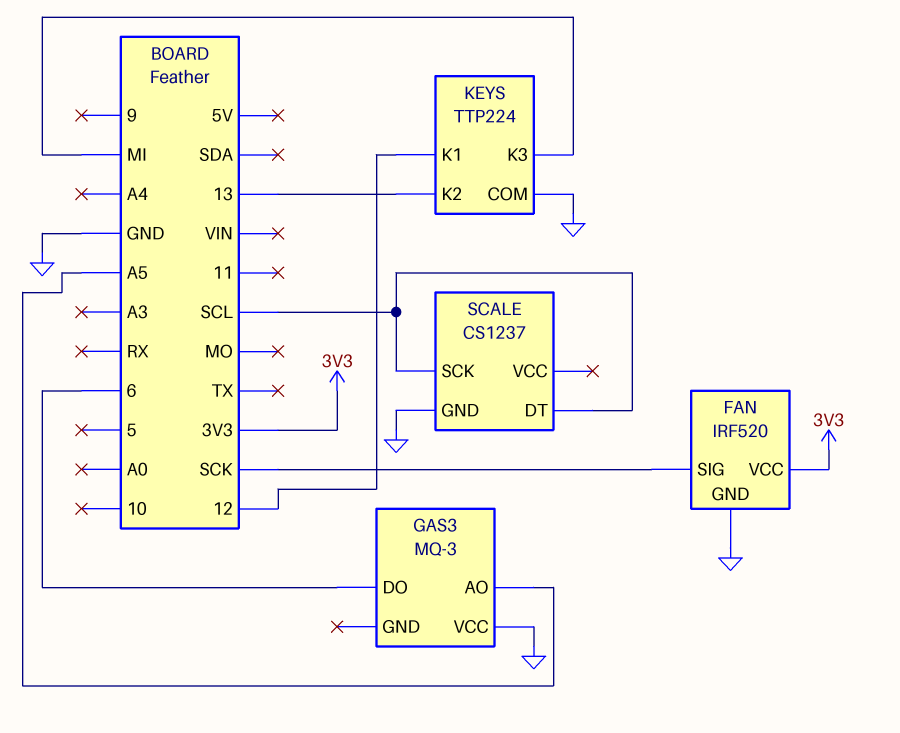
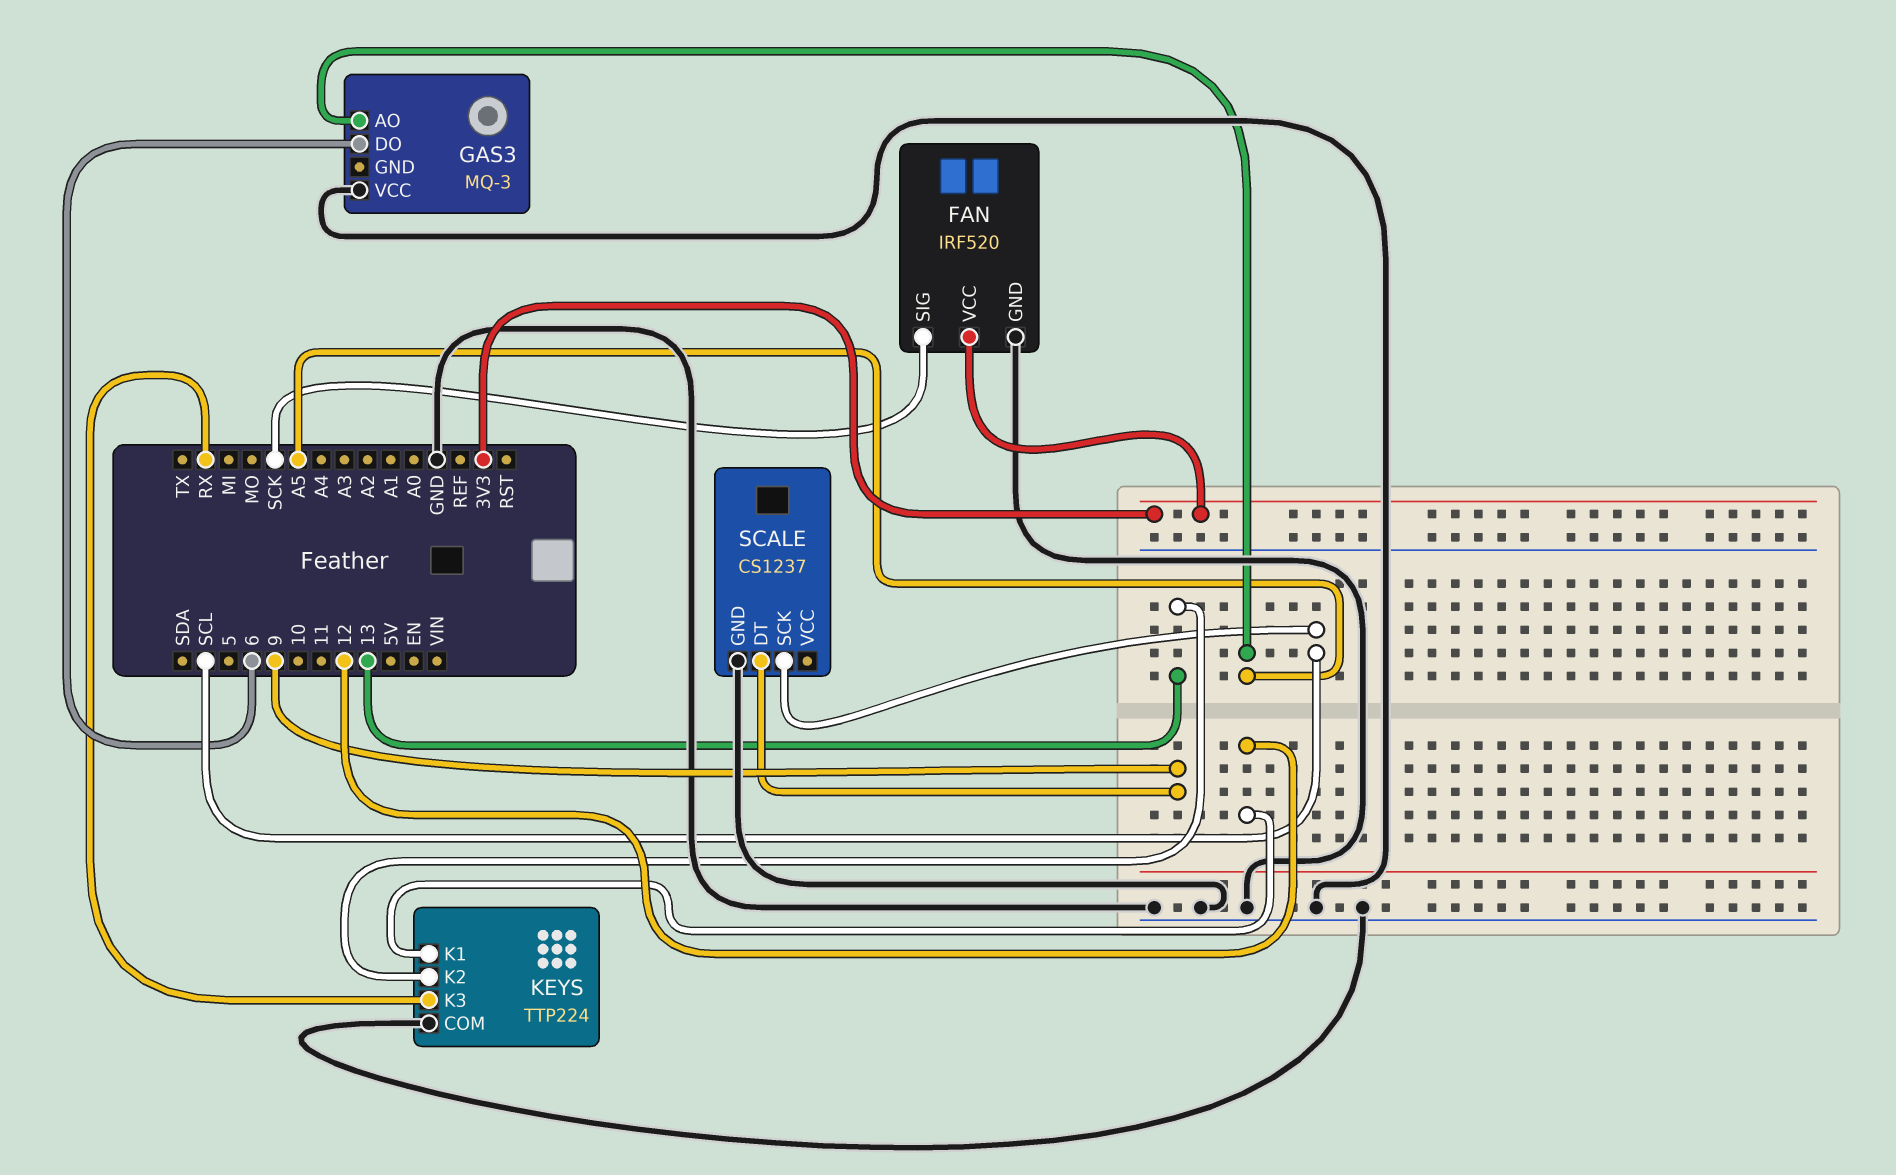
KEYS pin K3: MI -> RX
SCALE pin DT: SCL -> 9

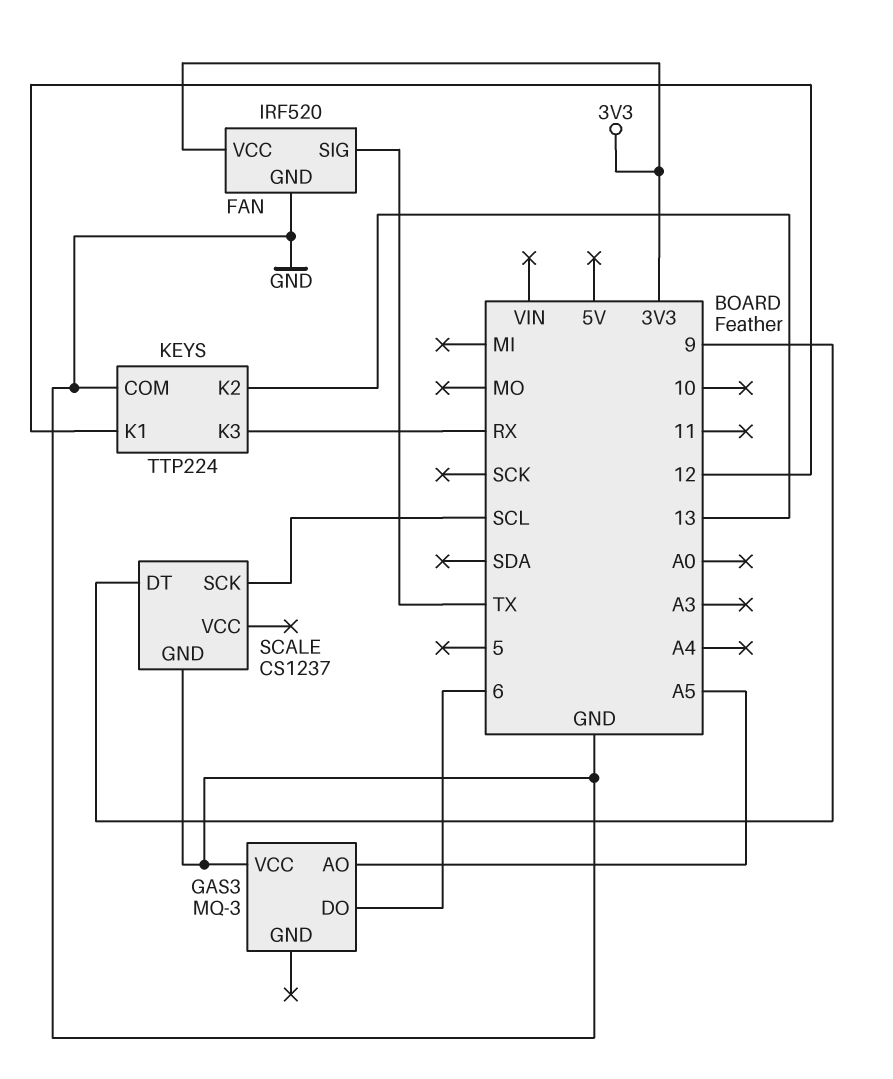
FAN pin SIG: SCK -> TX

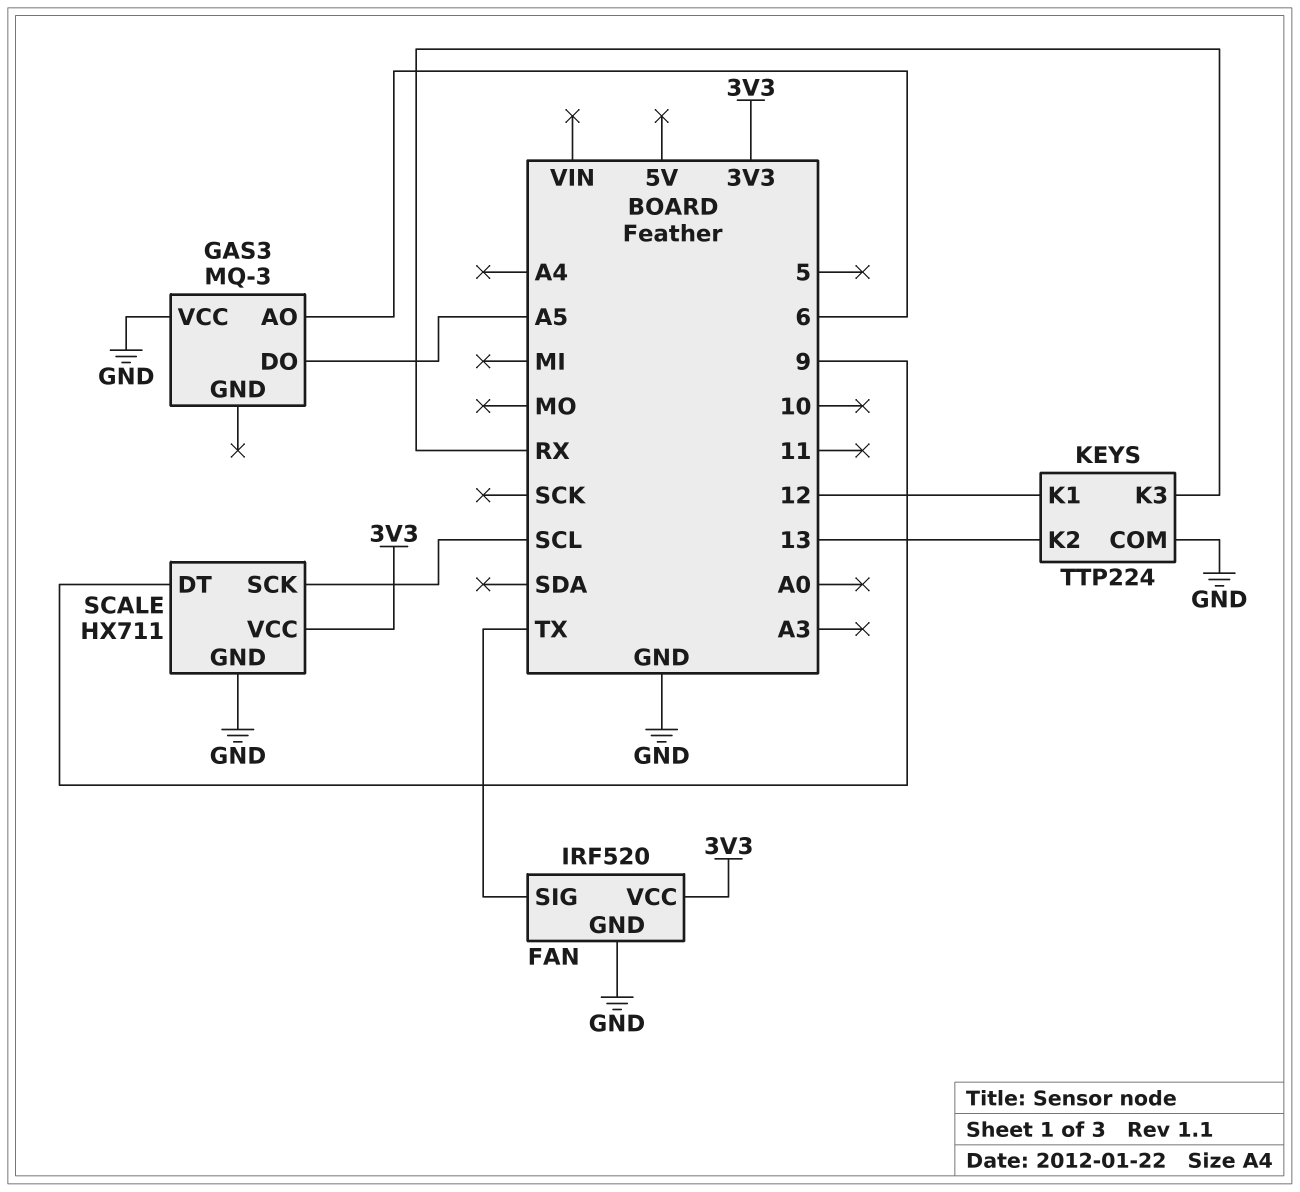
GAS3 pin AO: A5 -> 6
GAS3 pin DO: 6 -> A5
SCALE: CS1237 -> HX711
SCALE pin VCC: none -> 3V3

